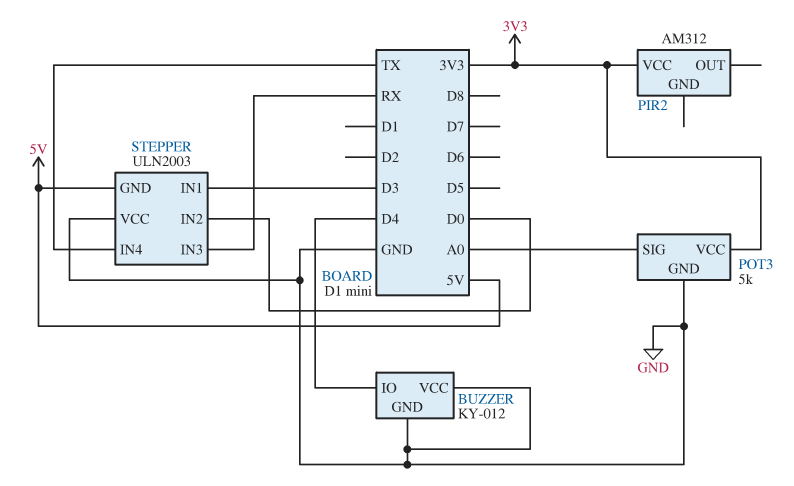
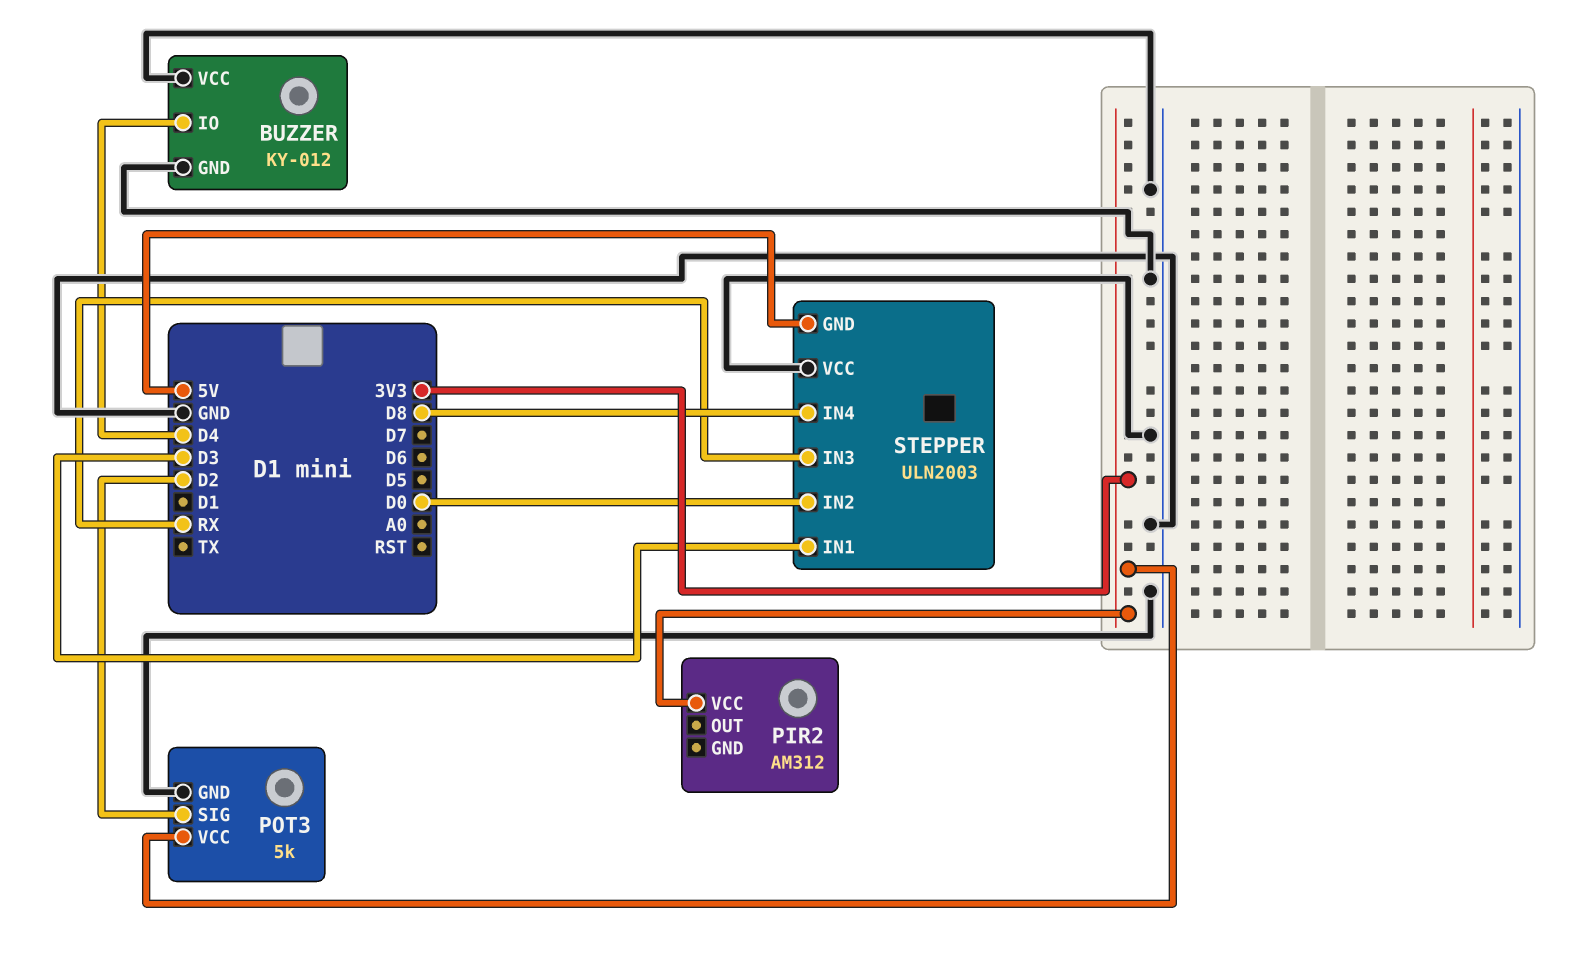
POT3 pin SIG: A0 -> D2
STEPPER pin IN4: TX -> D8

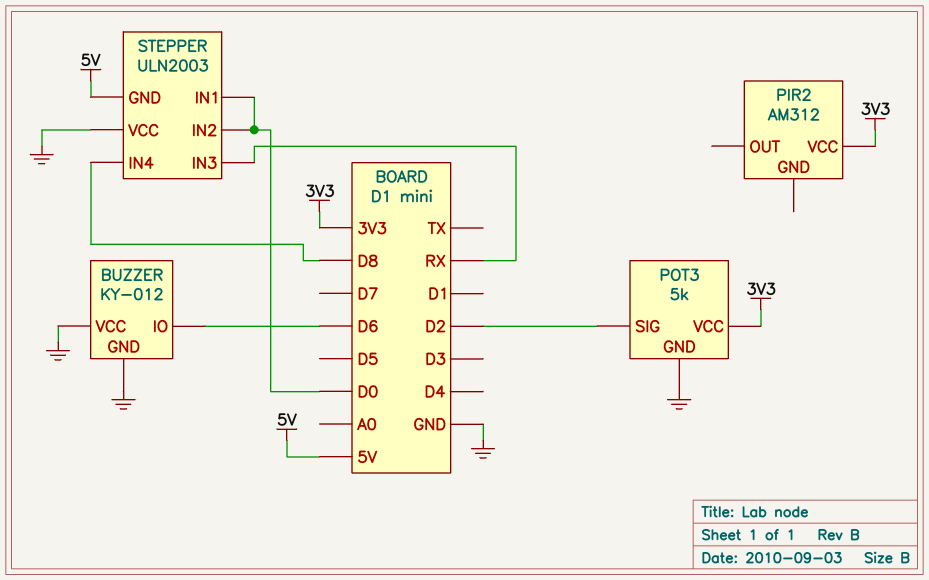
BUZZER pin IO: D4 -> D6
STEPPER pin IN1: D3 -> D0

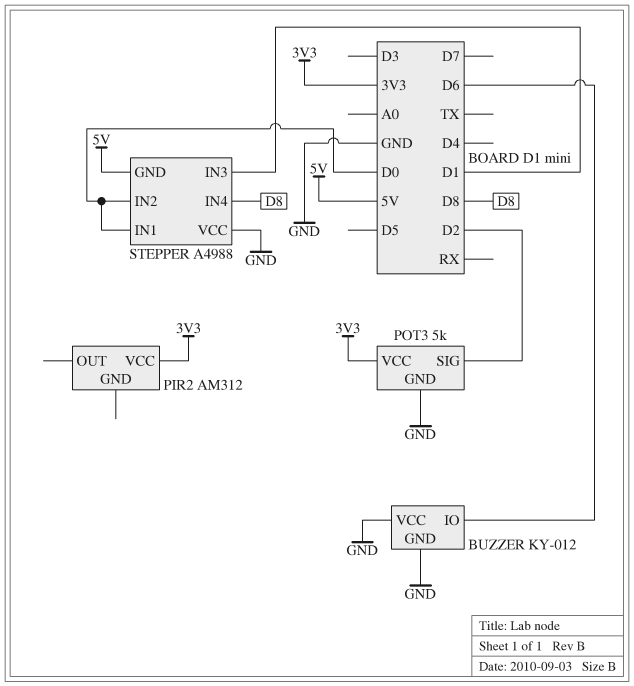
STEPPER: ULN2003 -> A4988
STEPPER pin IN3: RX -> D1

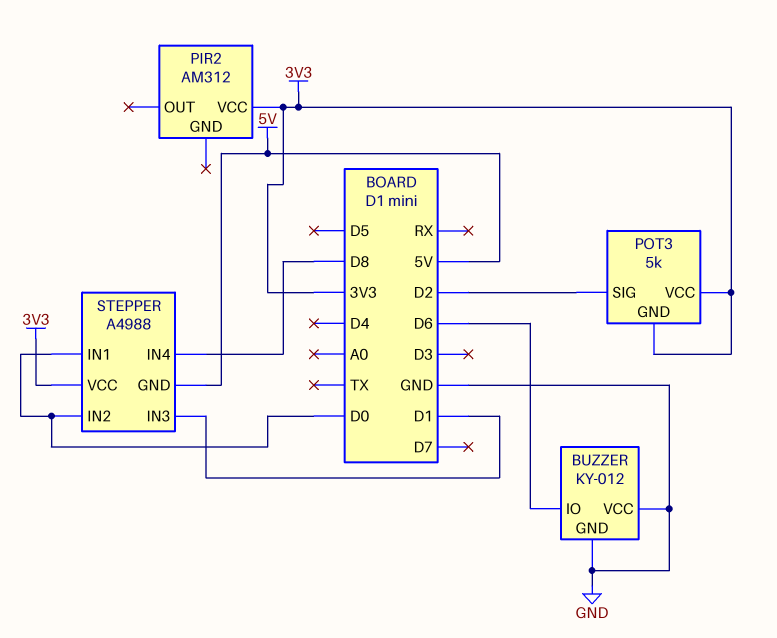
POT3 pin GND: GND -> 3V3
STEPPER pin VCC: GND -> 3V3

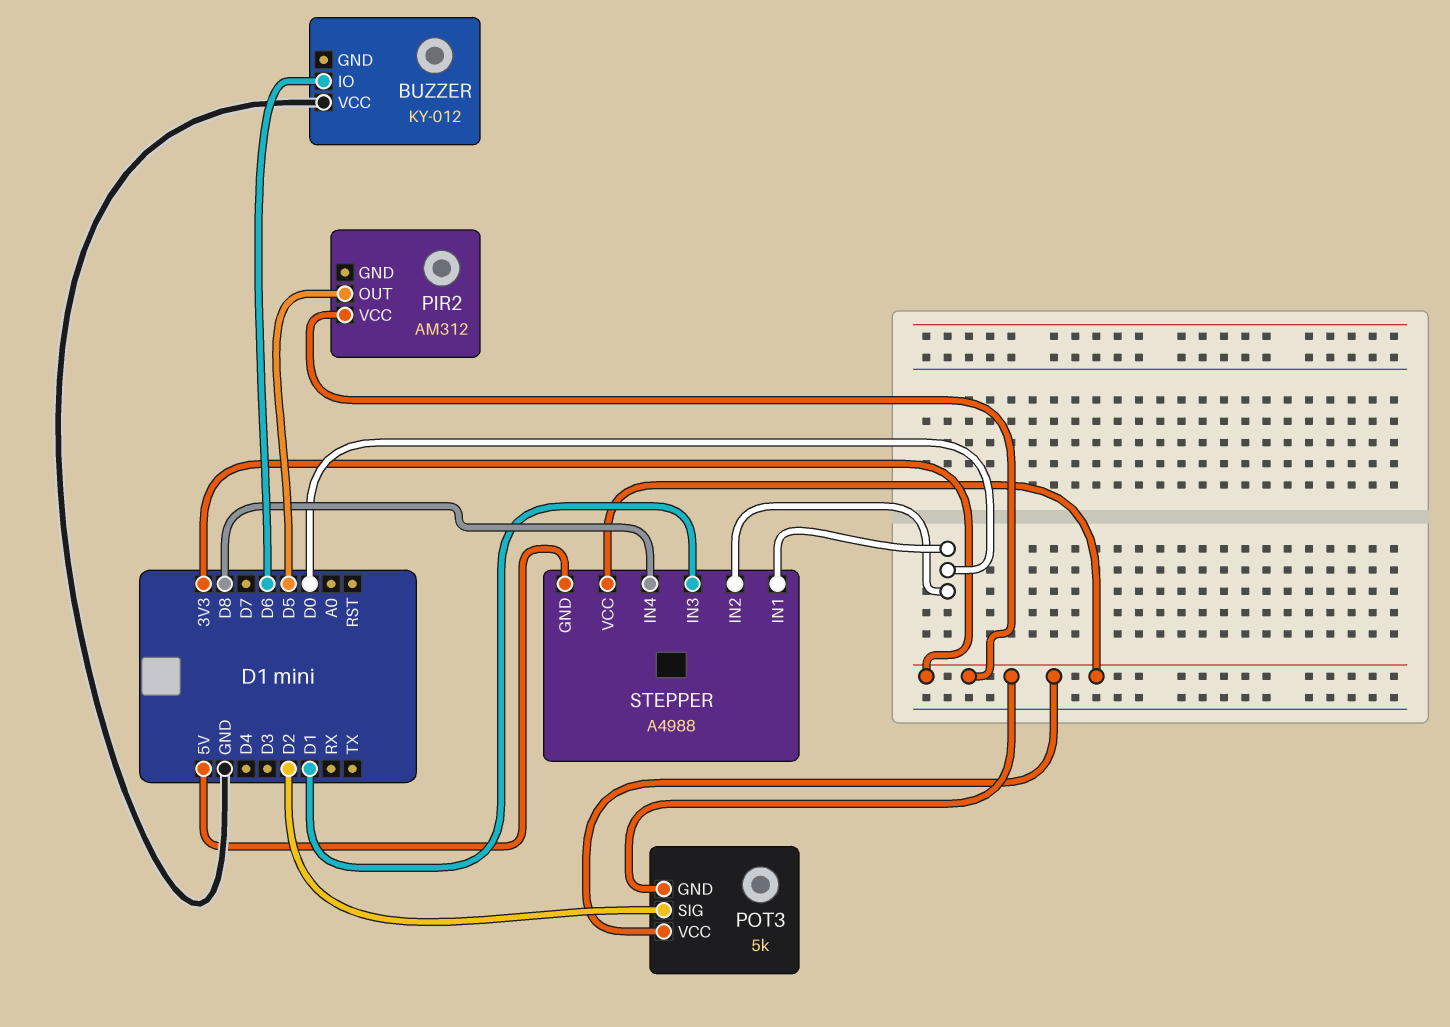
BUZZER pin GND: GND -> none
PIR2 pin OUT: none -> D5

